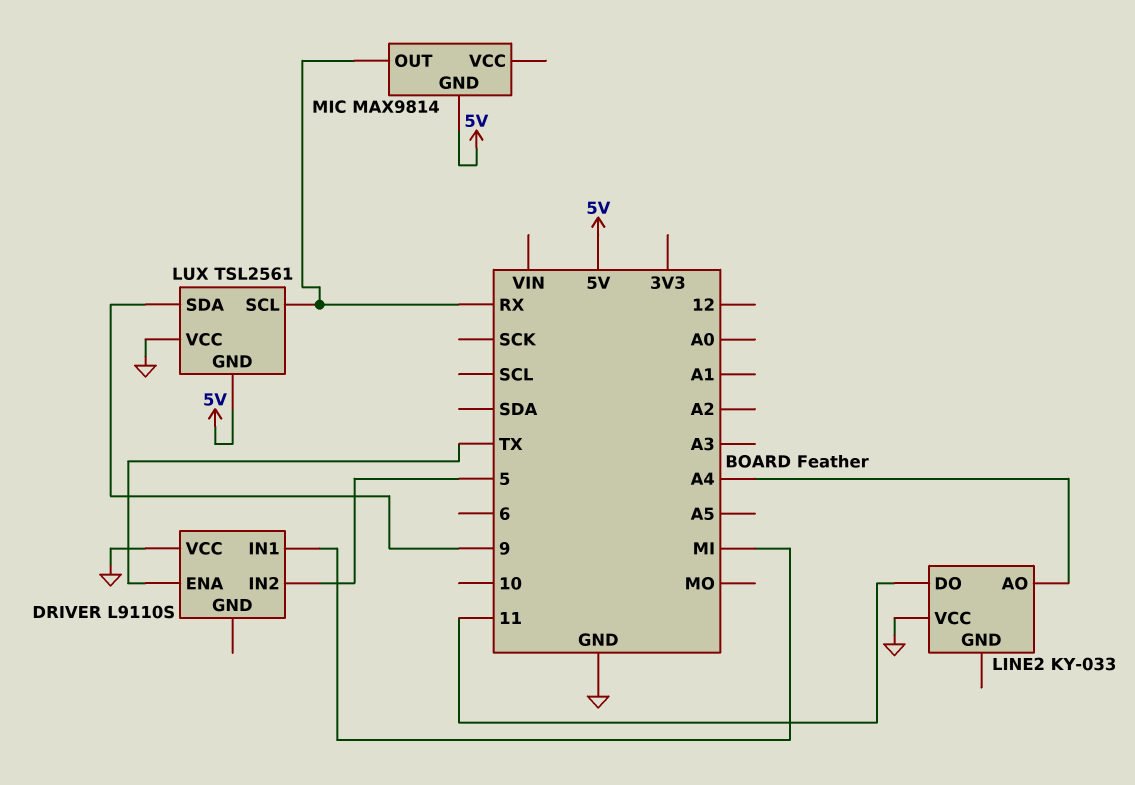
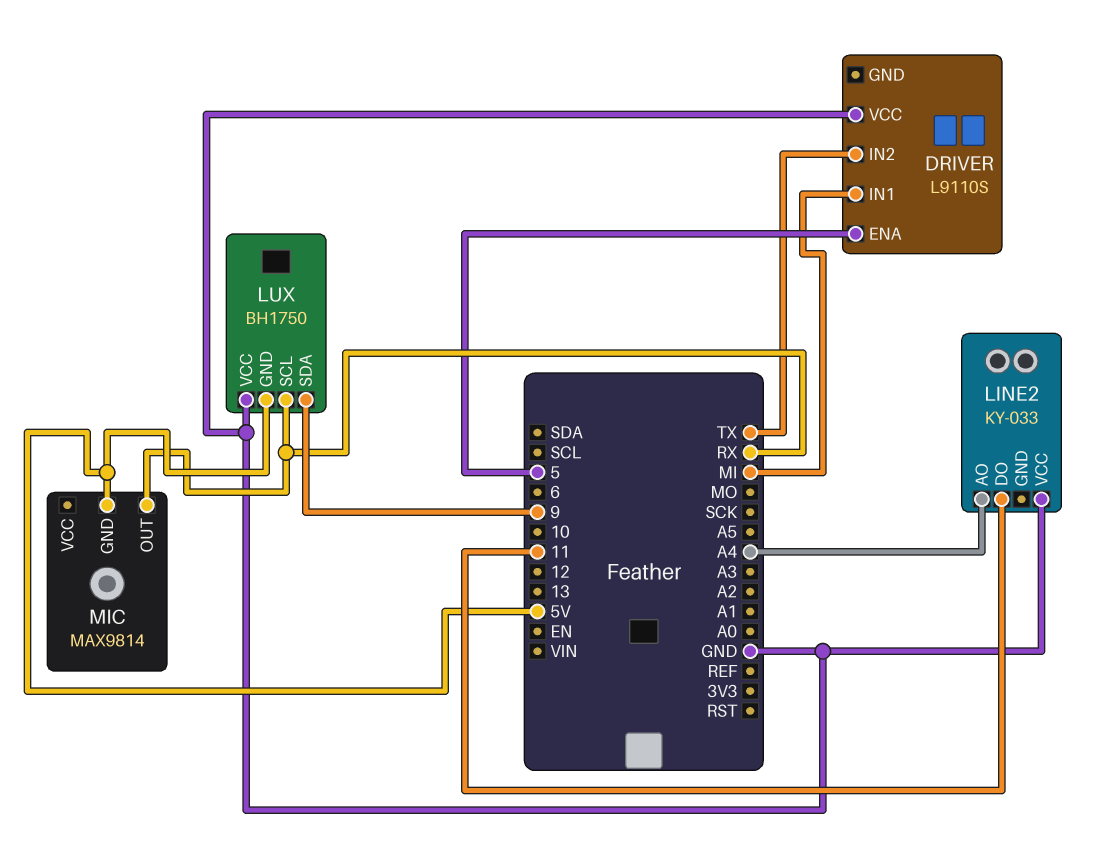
DRIVER pin ENA: TX -> 5
DRIVER pin IN2: 5 -> TX
LUX: TSL2561 -> BH1750

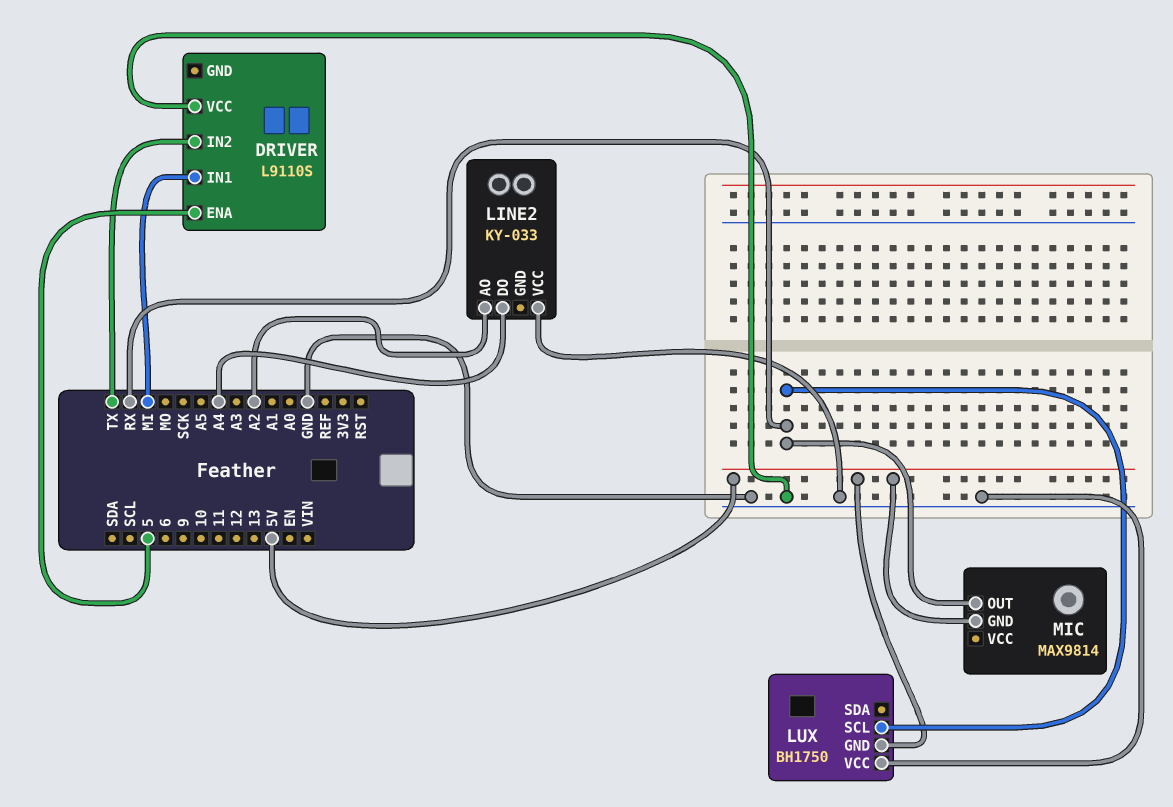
LINE2 pin AO: A4 -> A2
LINE2 pin DO: 11 -> A4
LUX pin SDA: 9 -> none

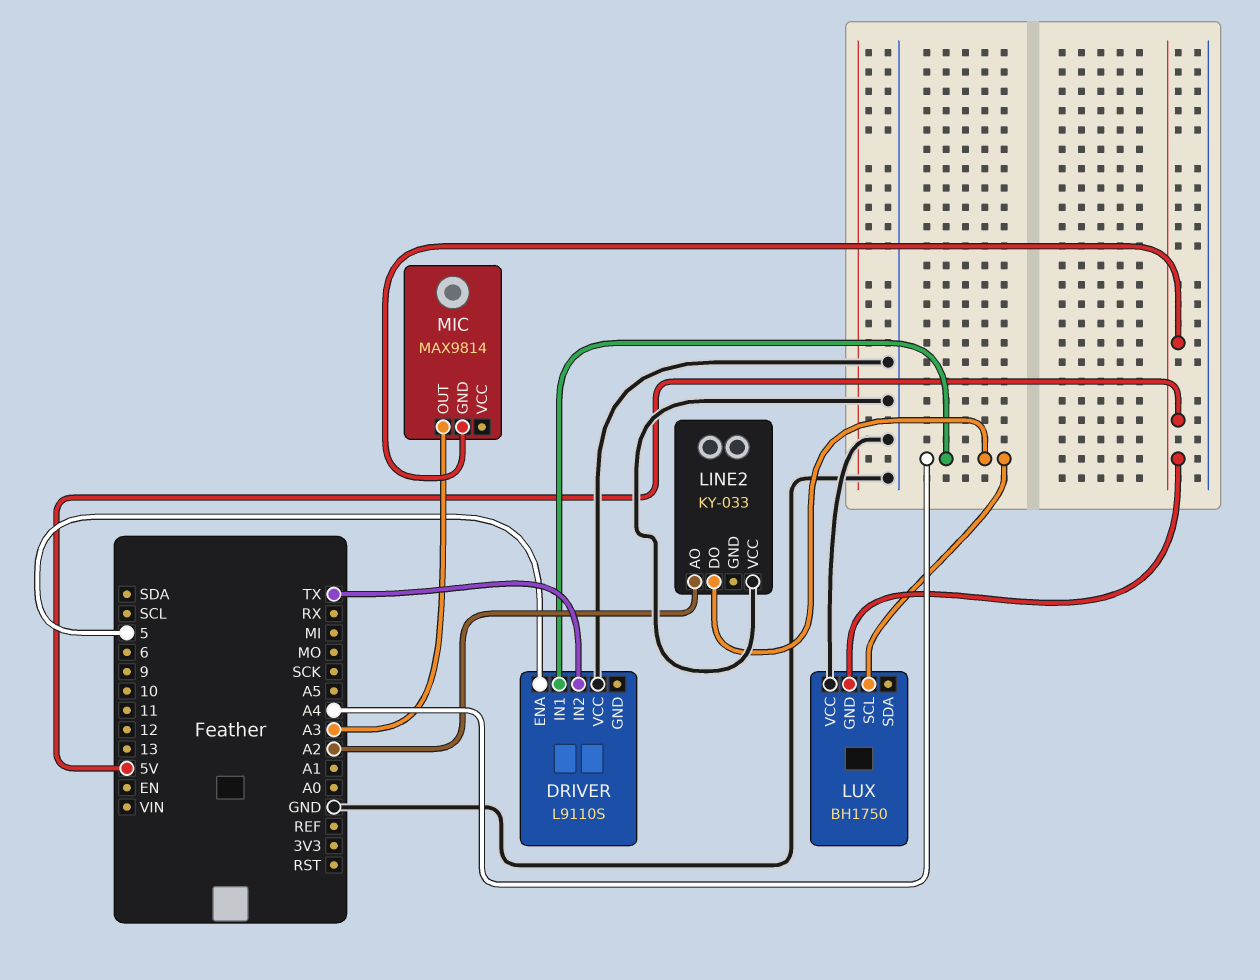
DRIVER pin IN1: MI -> A4
LUX pin SCL: RX -> A4
MIC pin OUT: RX -> A3

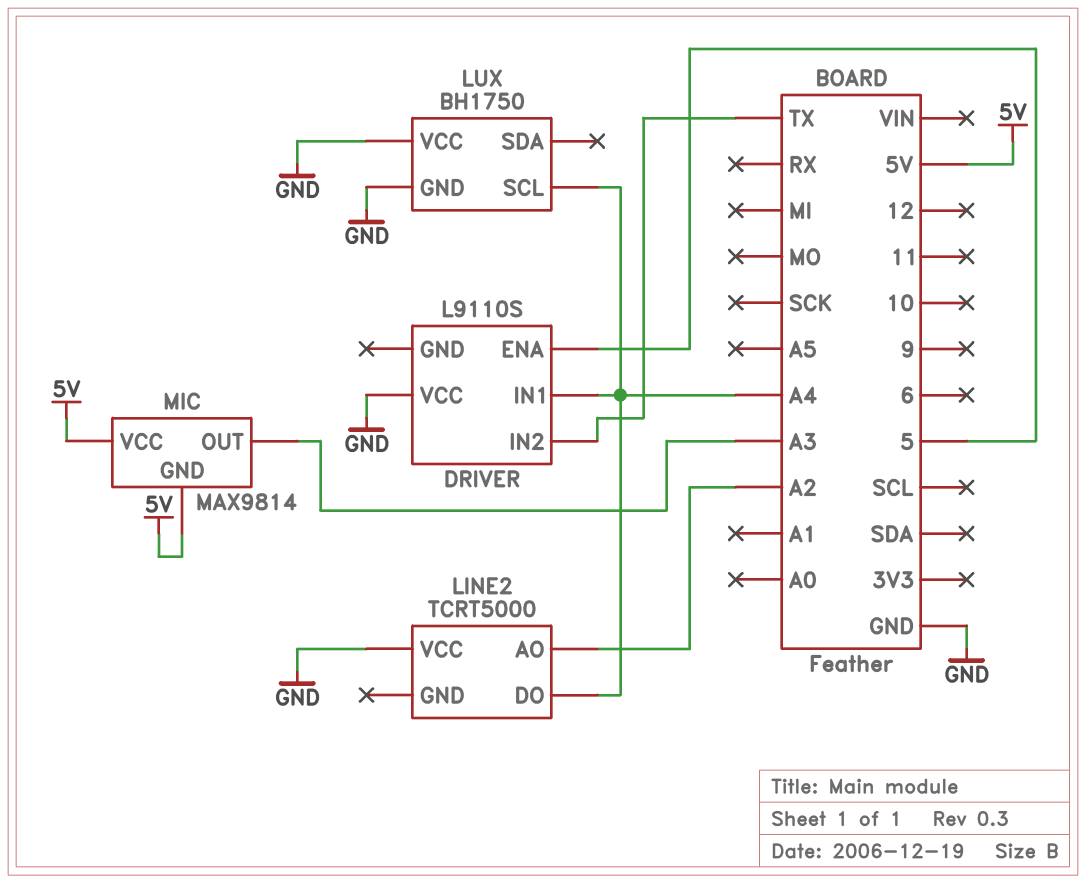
LINE2: KY-033 -> TCRT5000
LUX pin GND: 5V -> GND
MIC pin VCC: none -> 5V

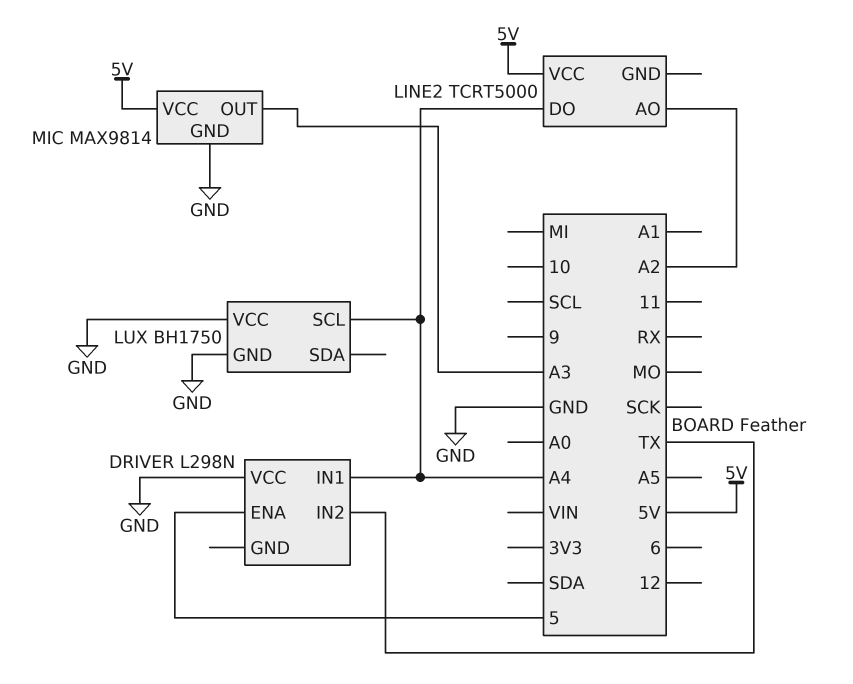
DRIVER: L9110S -> L298N
LINE2 pin VCC: GND -> 5V
MIC pin GND: 5V -> GND

